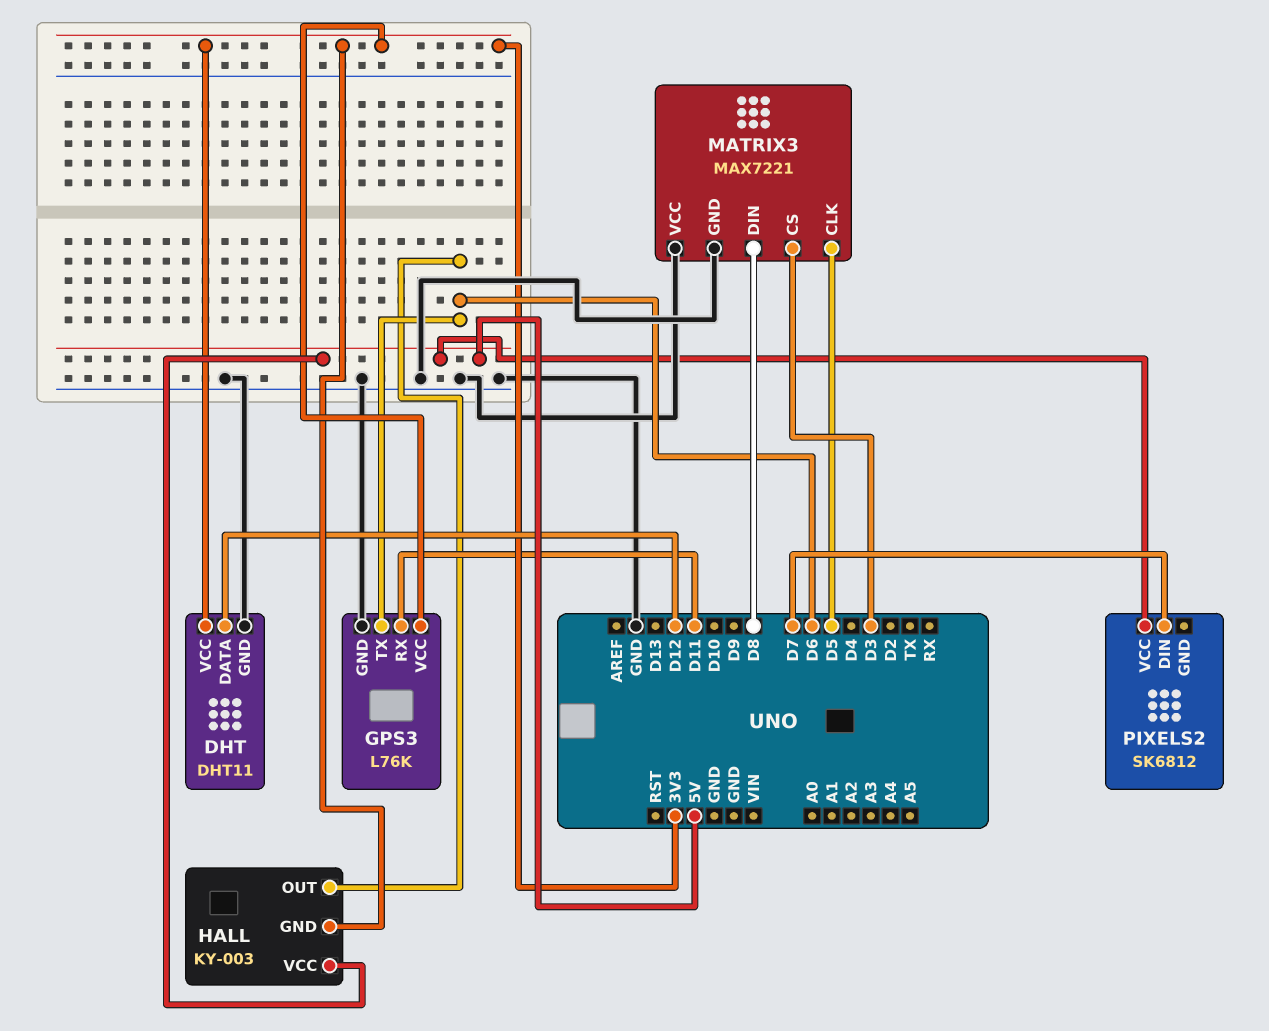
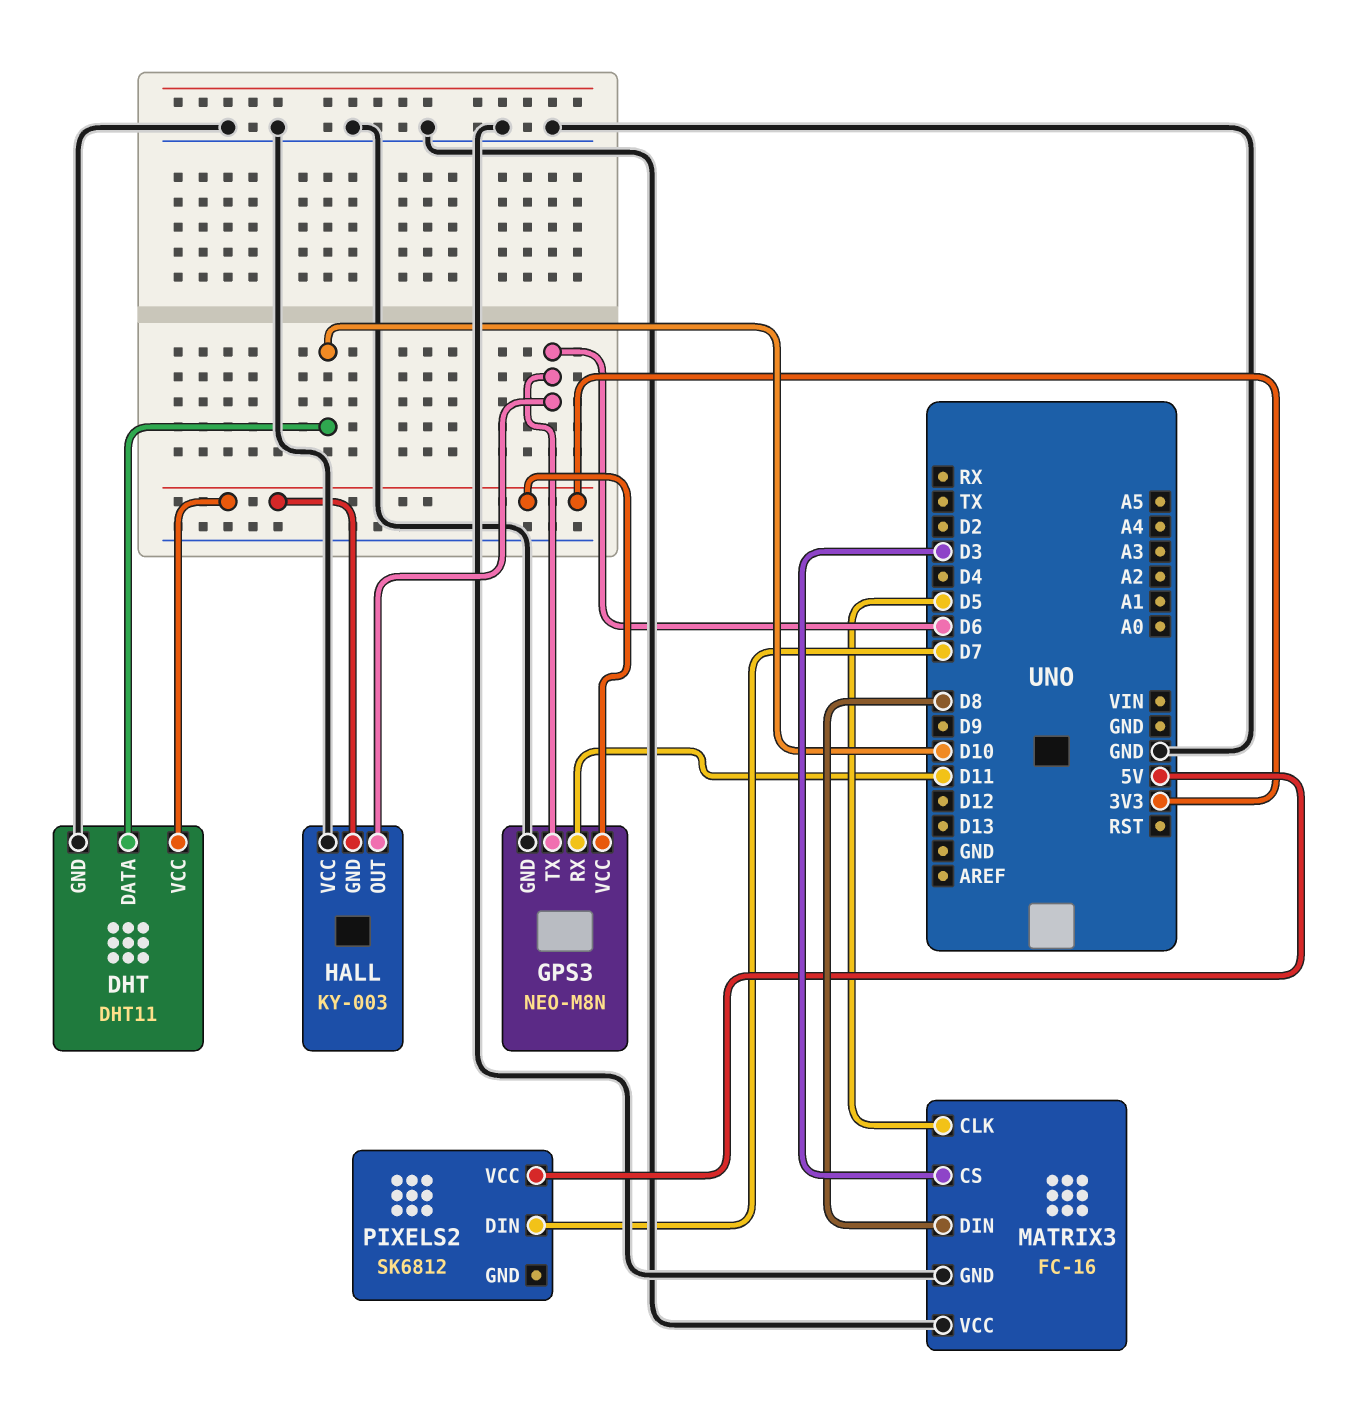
DHT pin DATA: D12 -> D10
GPS3: L76K -> NEO-M8N
HALL pin VCC: 5V -> GND
MATRIX3: MAX7221 -> FC-16

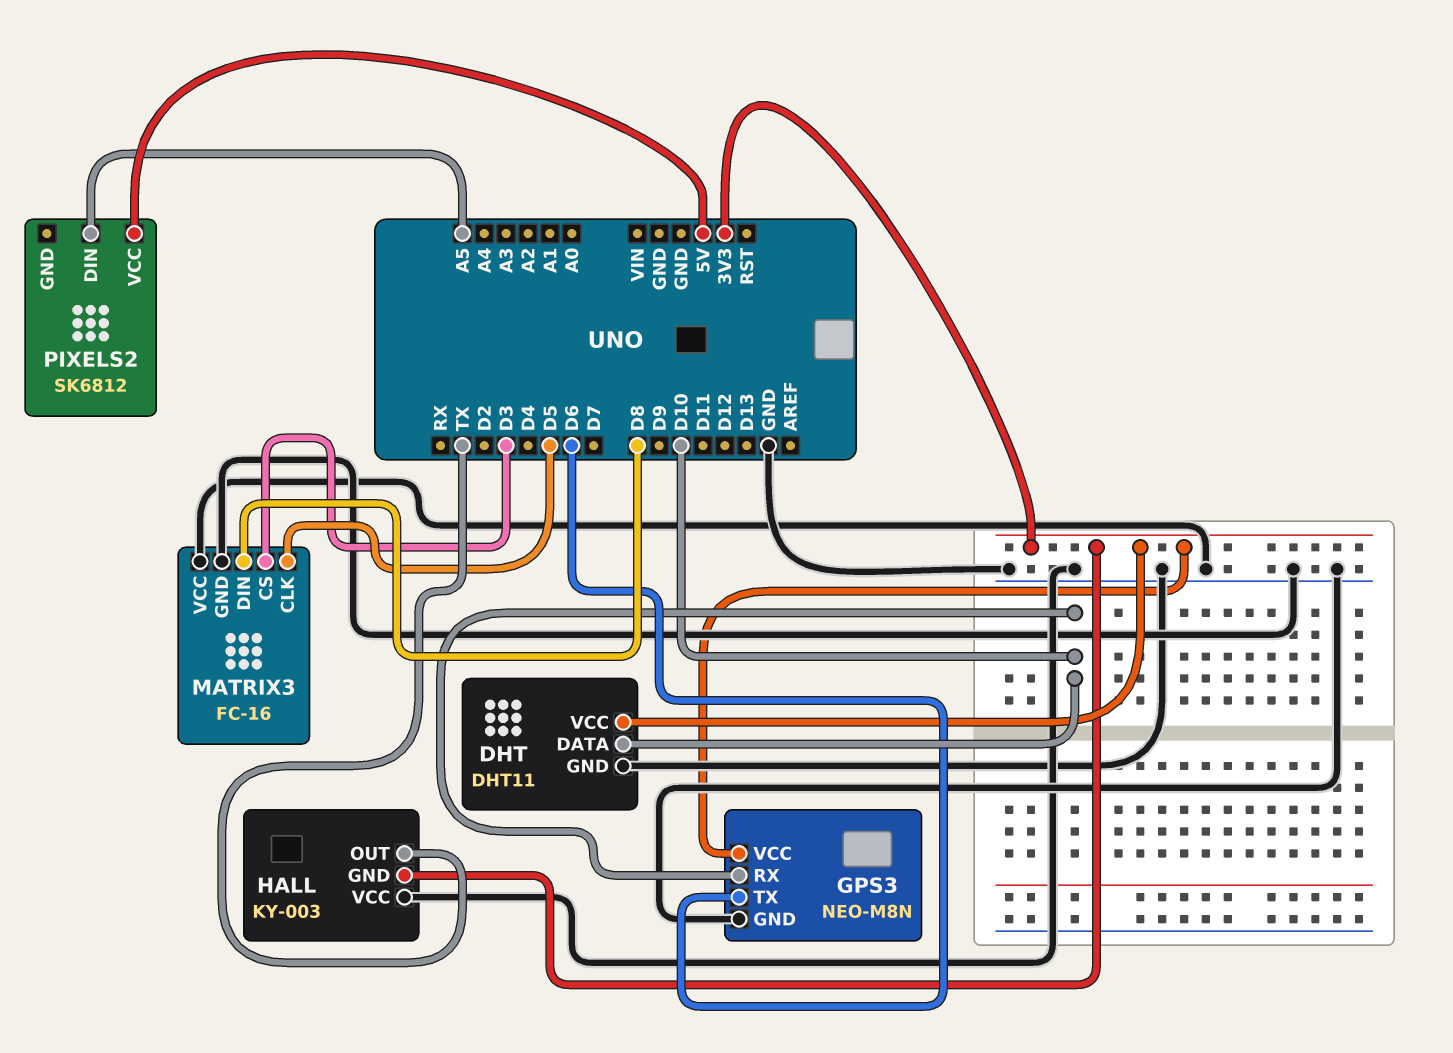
GPS3 pin RX: D11 -> D10
HALL pin OUT: D6 -> TX
PIXELS2 pin DIN: D7 -> A5

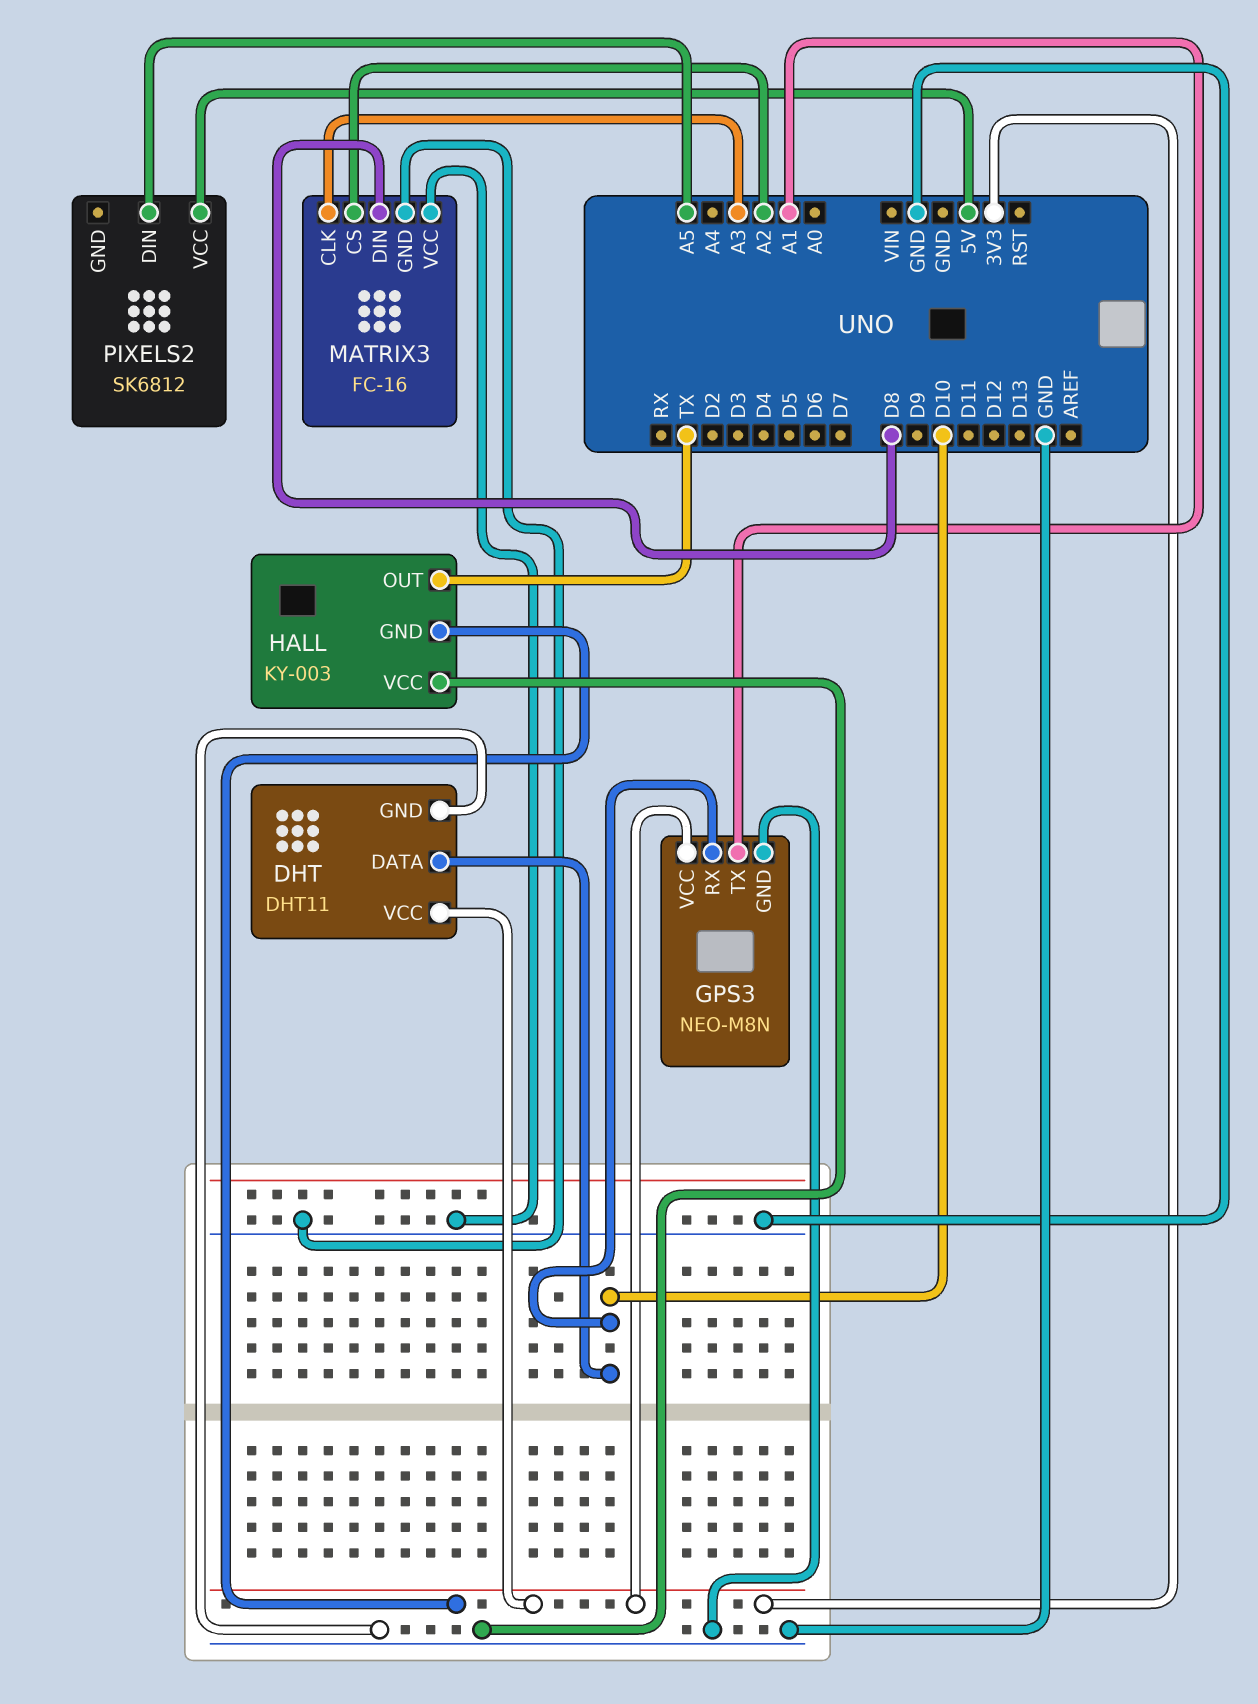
GPS3 pin TX: D6 -> A1
MATRIX3 pin CLK: D5 -> A3
MATRIX3 pin CS: D3 -> A2

